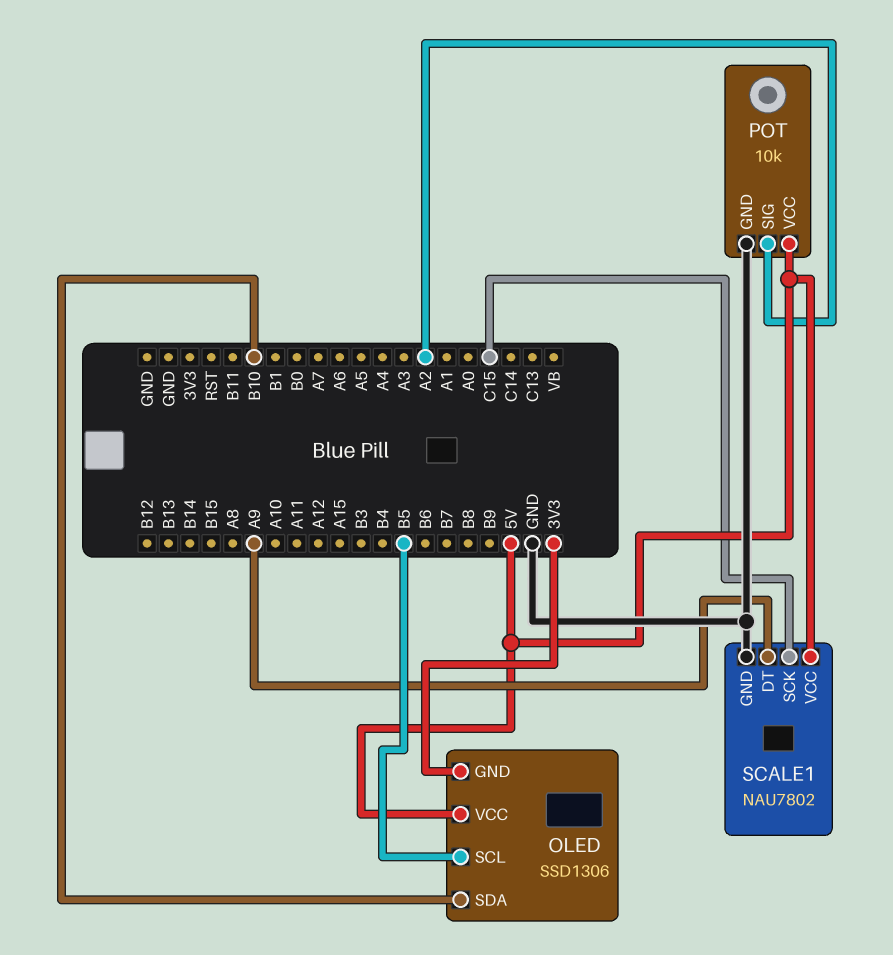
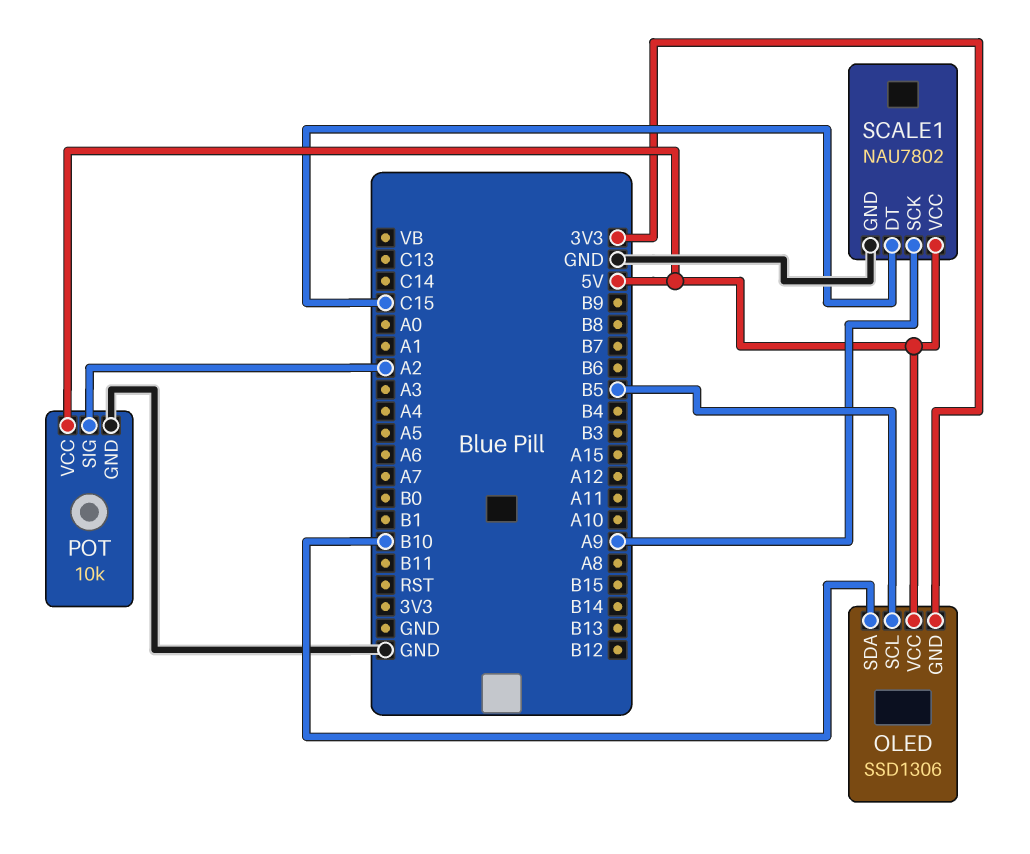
SCALE1 pin DT: A9 -> C15
SCALE1 pin SCK: C15 -> A9

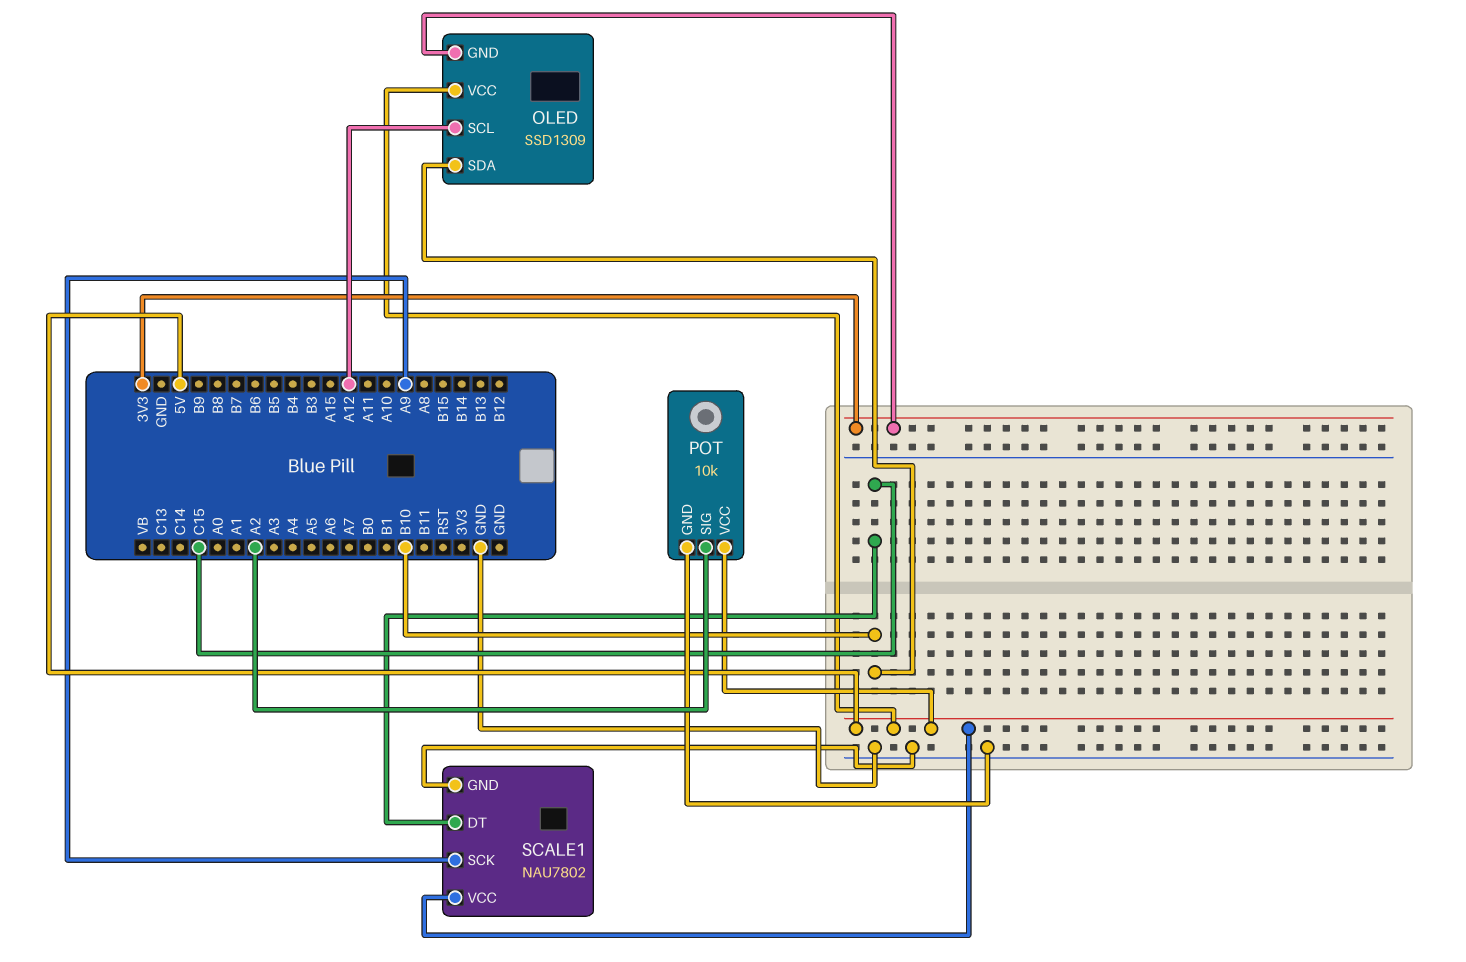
OLED: SSD1306 -> SSD1309
OLED pin SCL: B5 -> A12

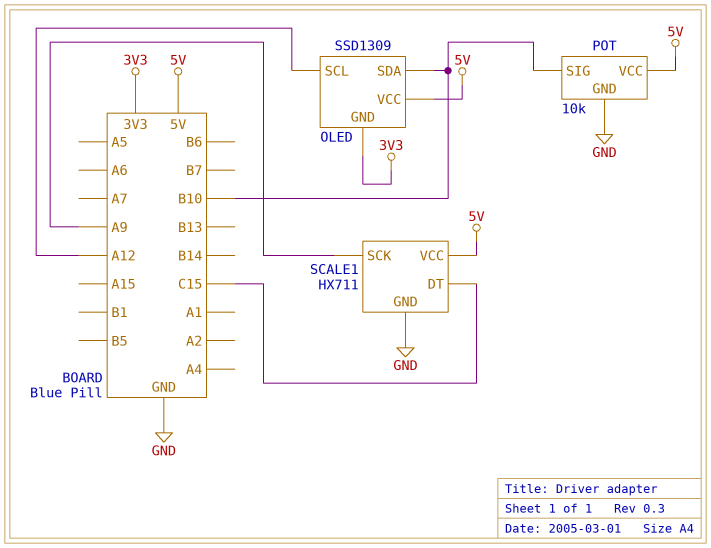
POT pin SIG: A2 -> B10
SCALE1: NAU7802 -> HX711

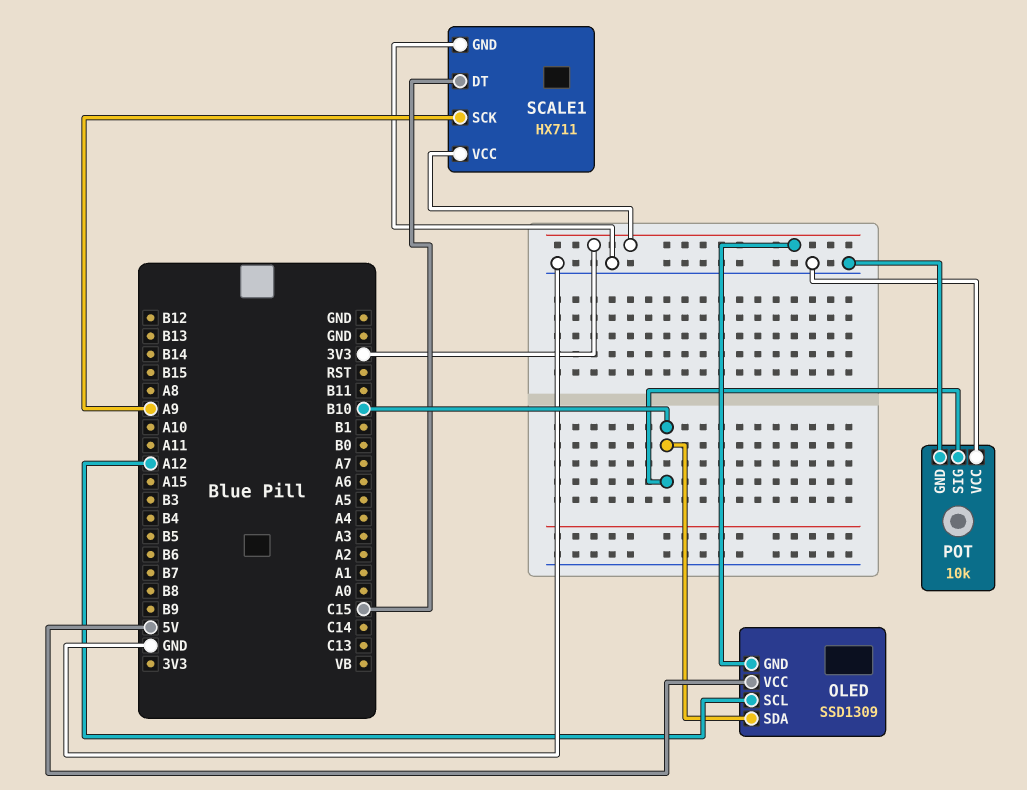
POT pin VCC: 5V -> GND
SCALE1 pin VCC: 5V -> 3V3

